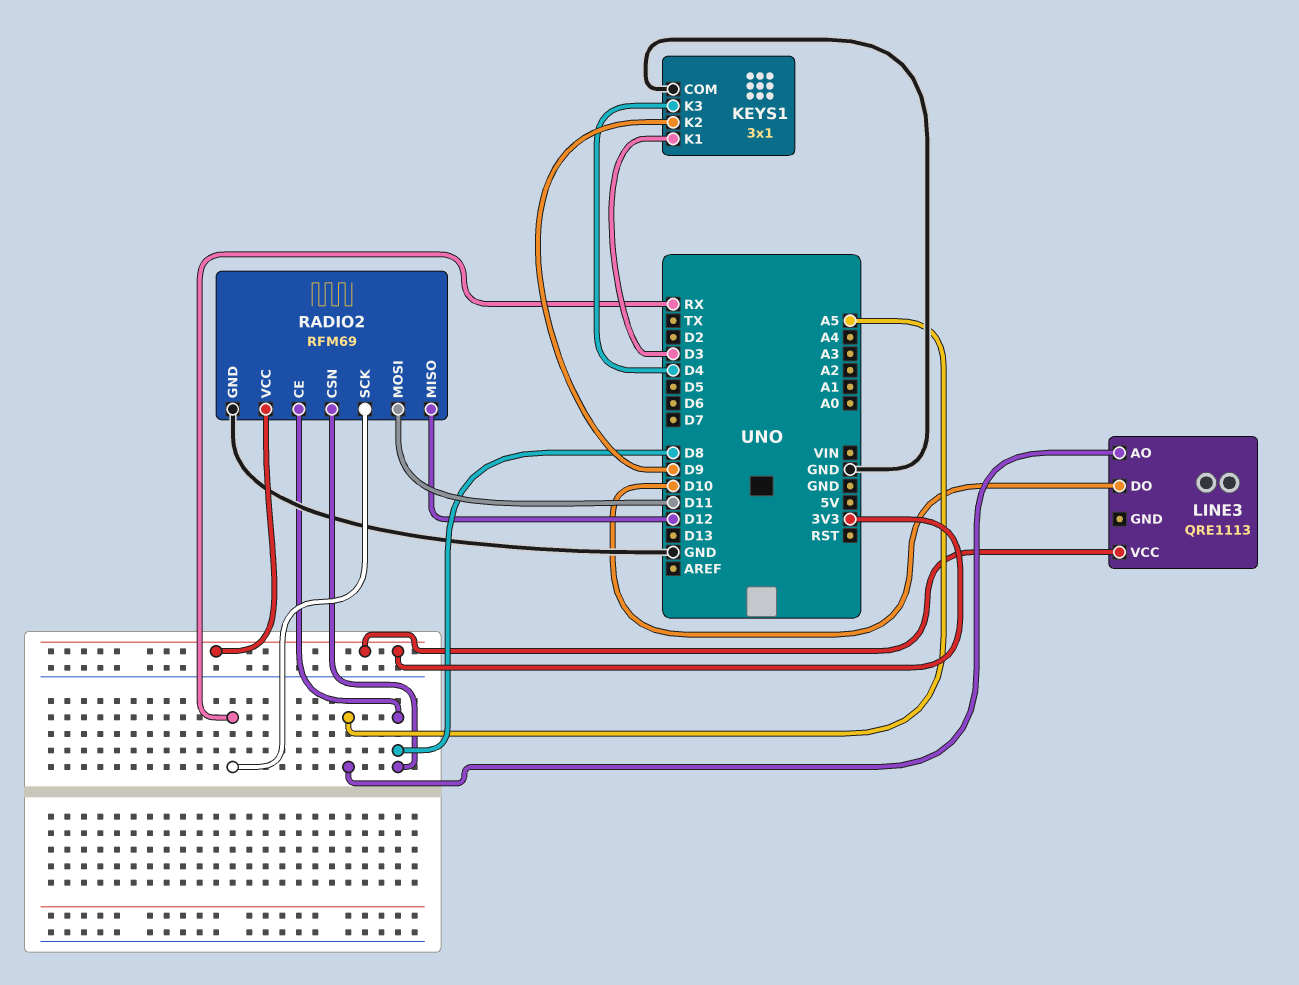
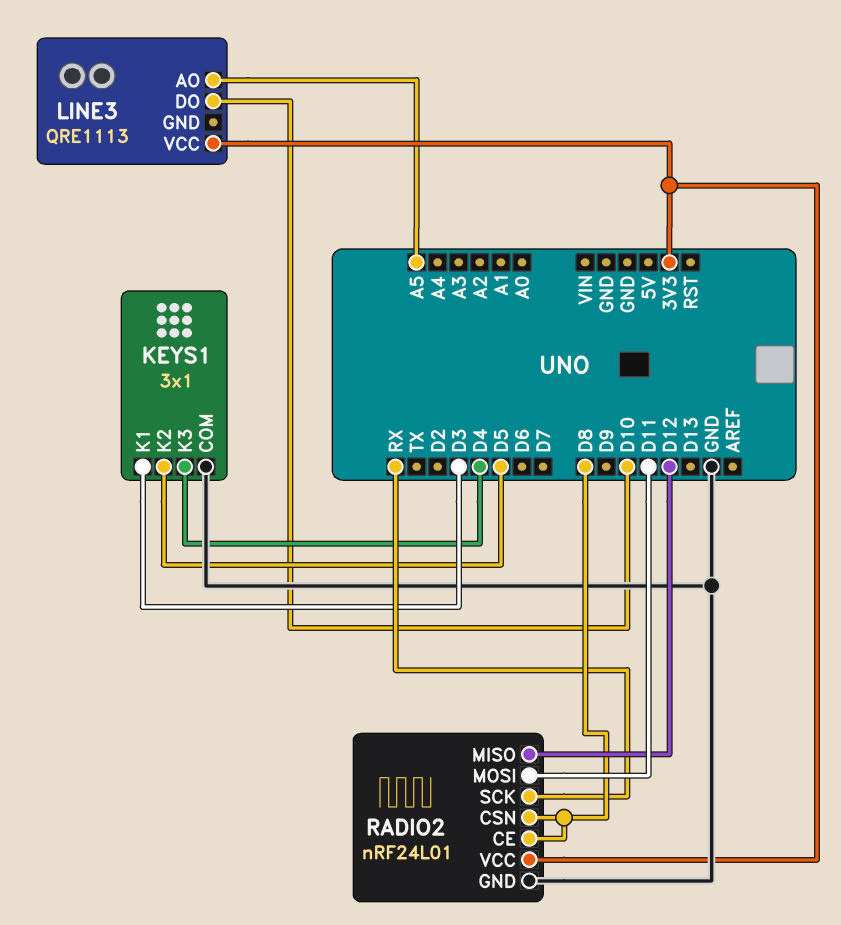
KEYS1 pin K2: D9 -> D5
RADIO2: RFM69 -> nRF24L01

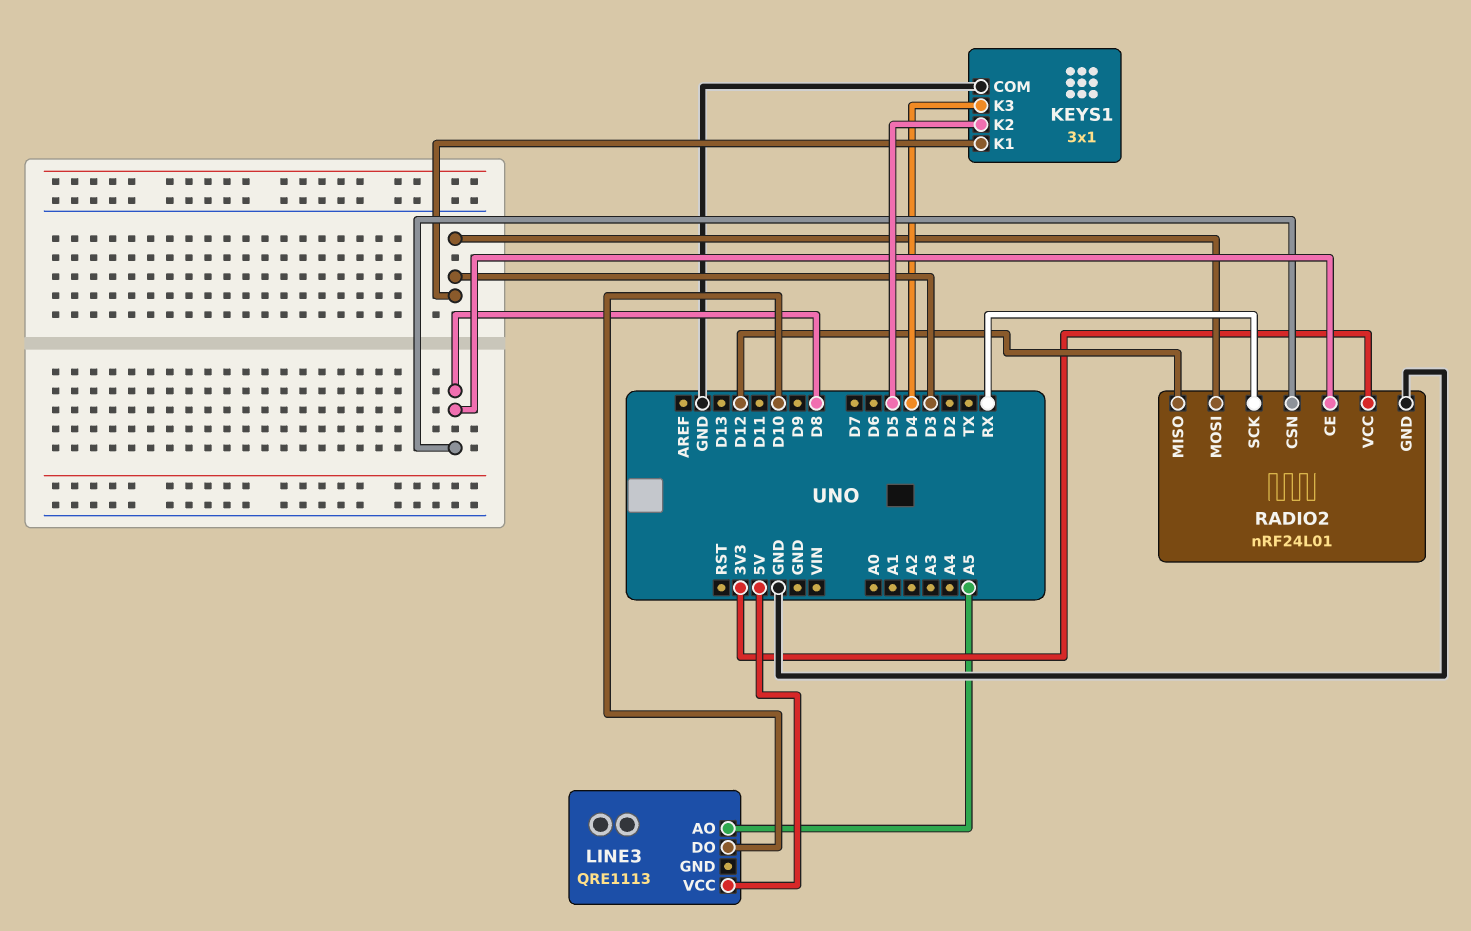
LINE3 pin VCC: 3V3 -> 5V
RADIO2 pin MOSI: D11 -> D3

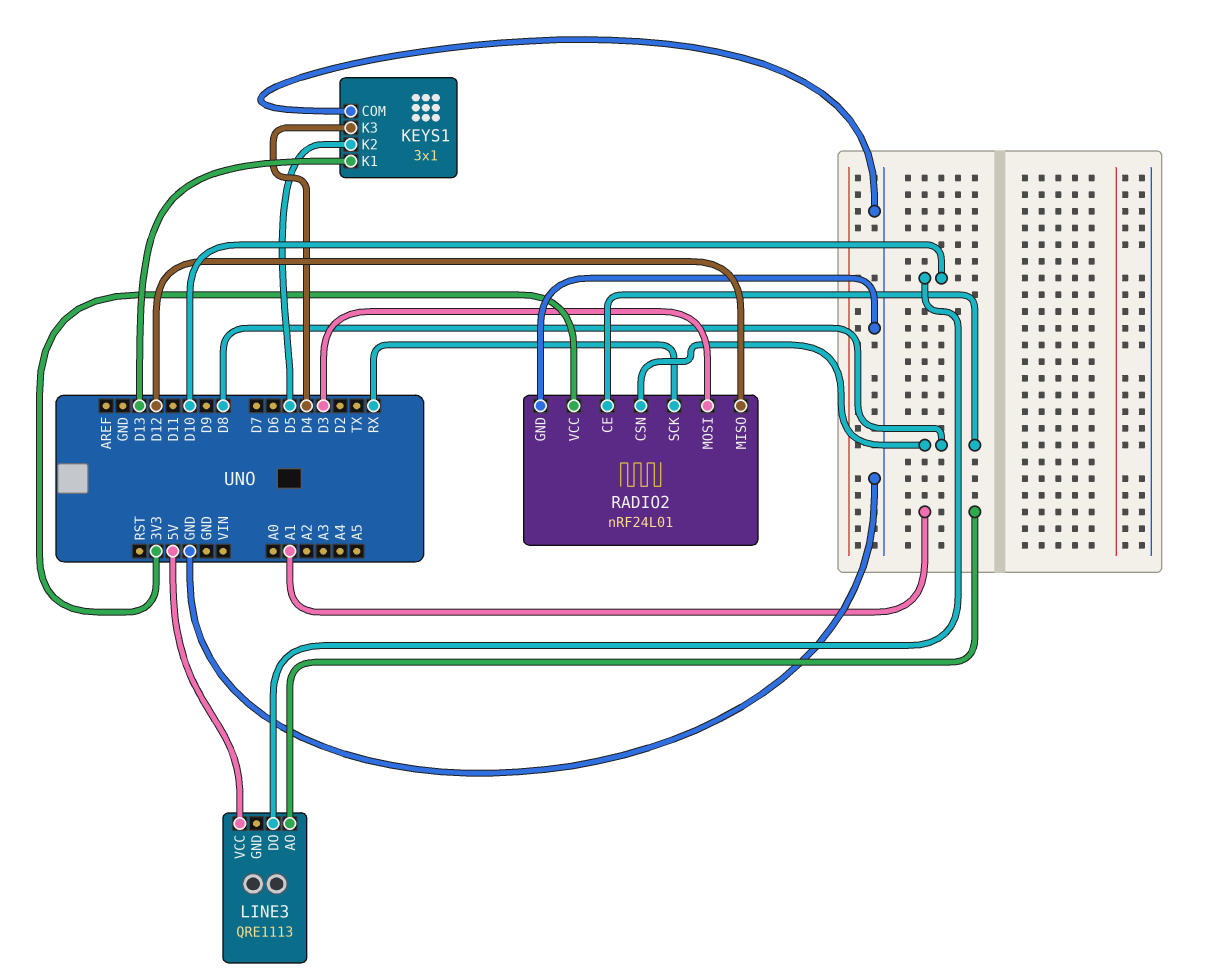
KEYS1 pin K1: D3 -> D13
LINE3 pin AO: A5 -> A1

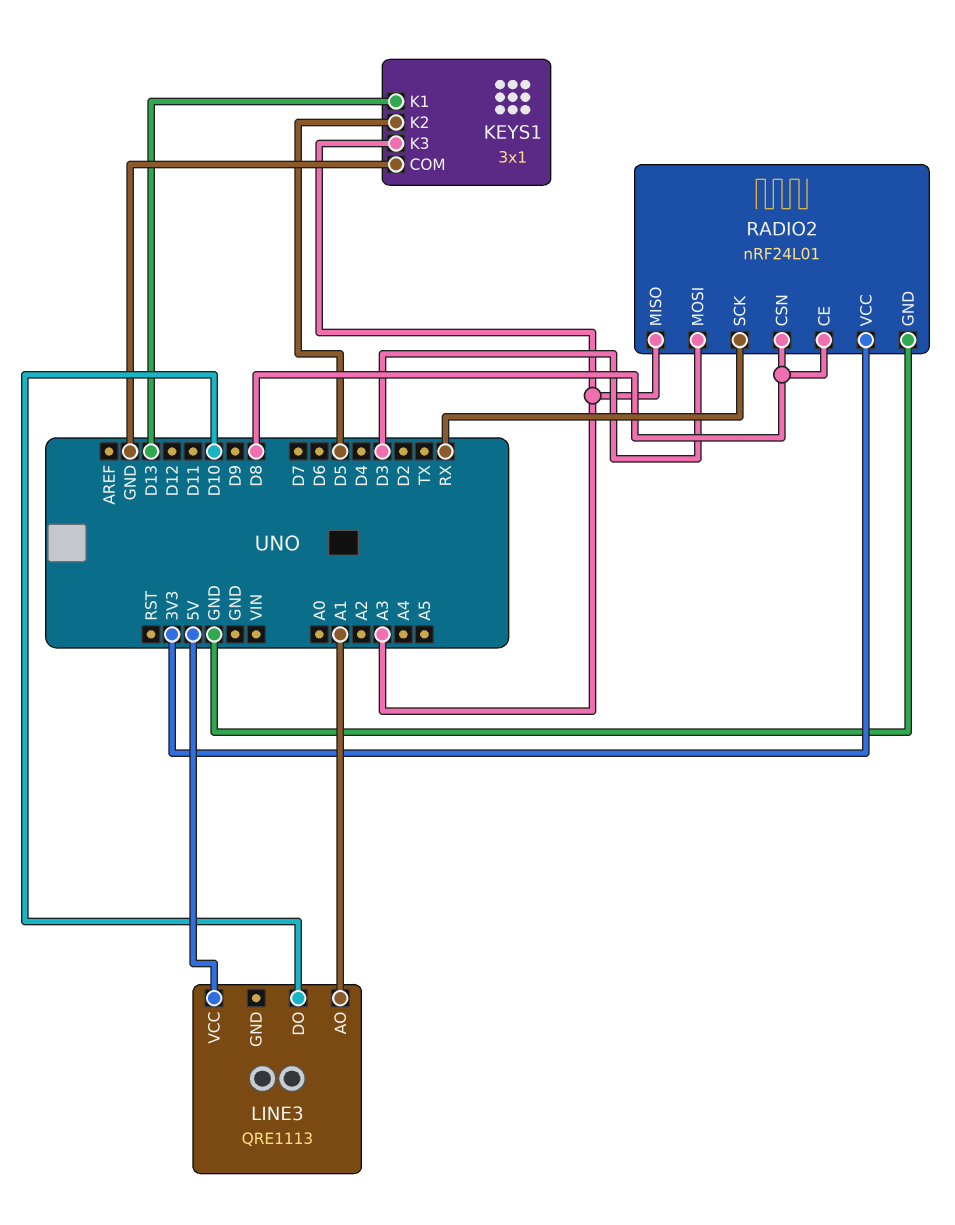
KEYS1 pin K3: D4 -> A3
RADIO2 pin MISO: D12 -> A3

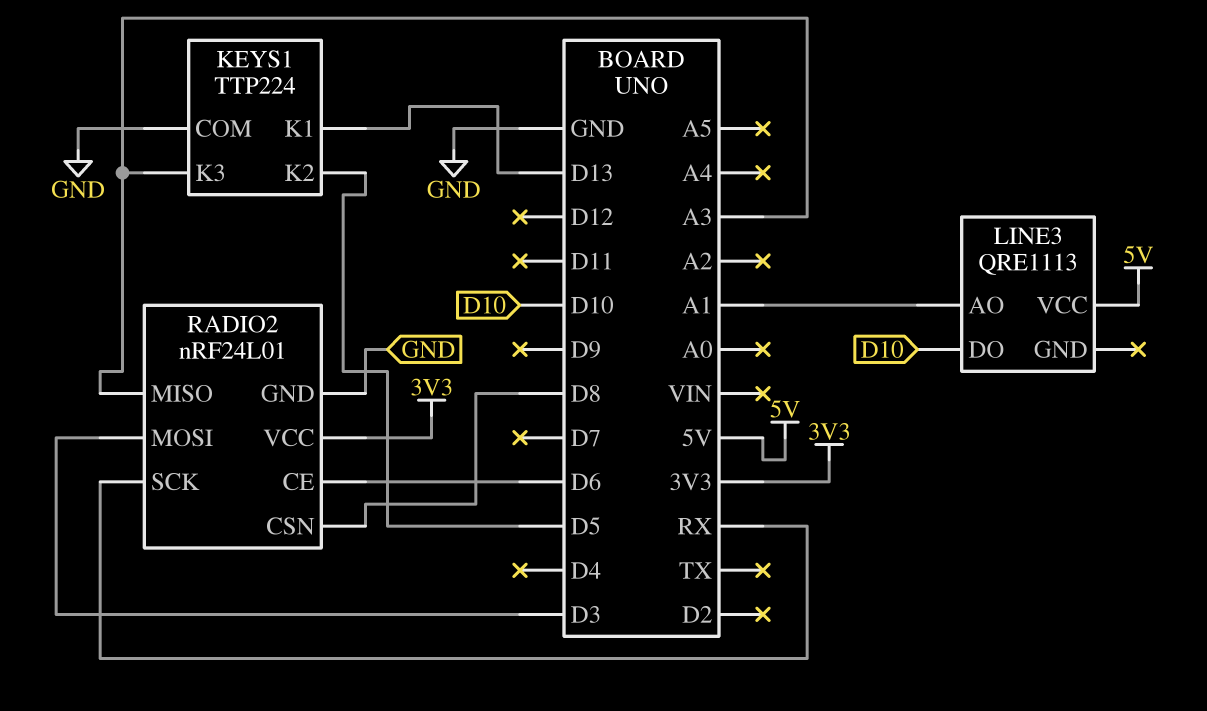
KEYS1: 3x1 -> TTP224
RADIO2 pin CE: D8 -> D6

